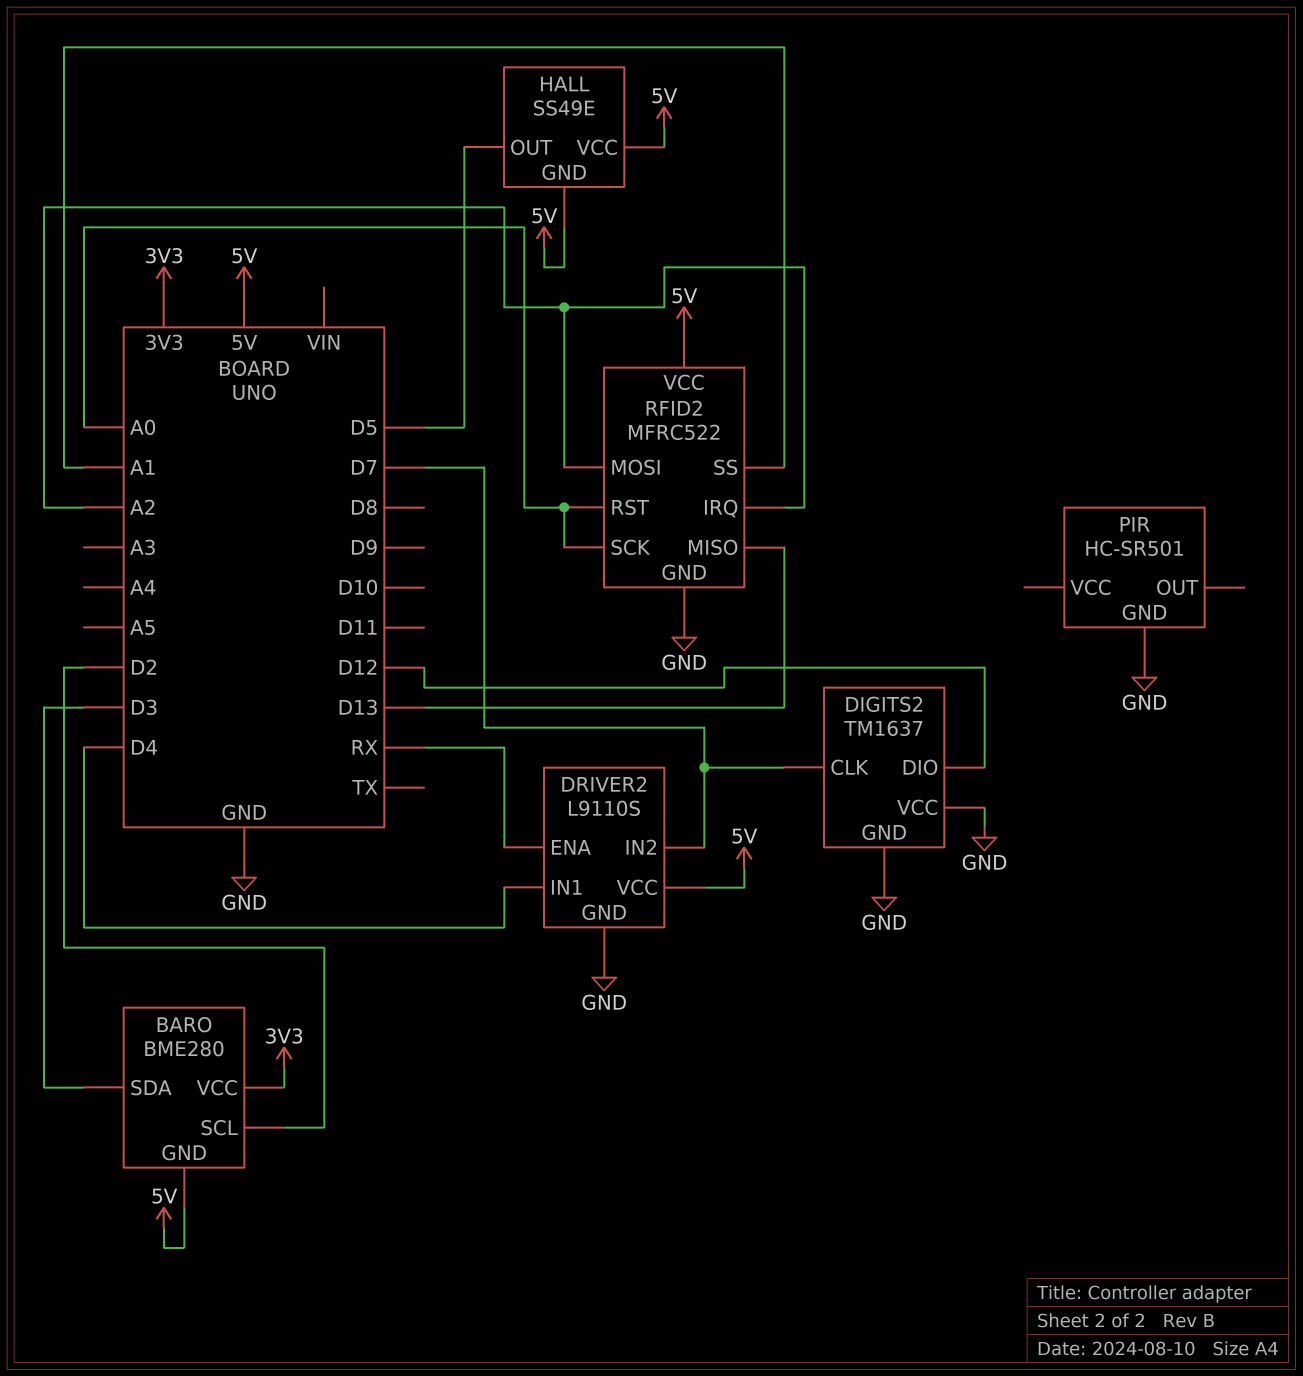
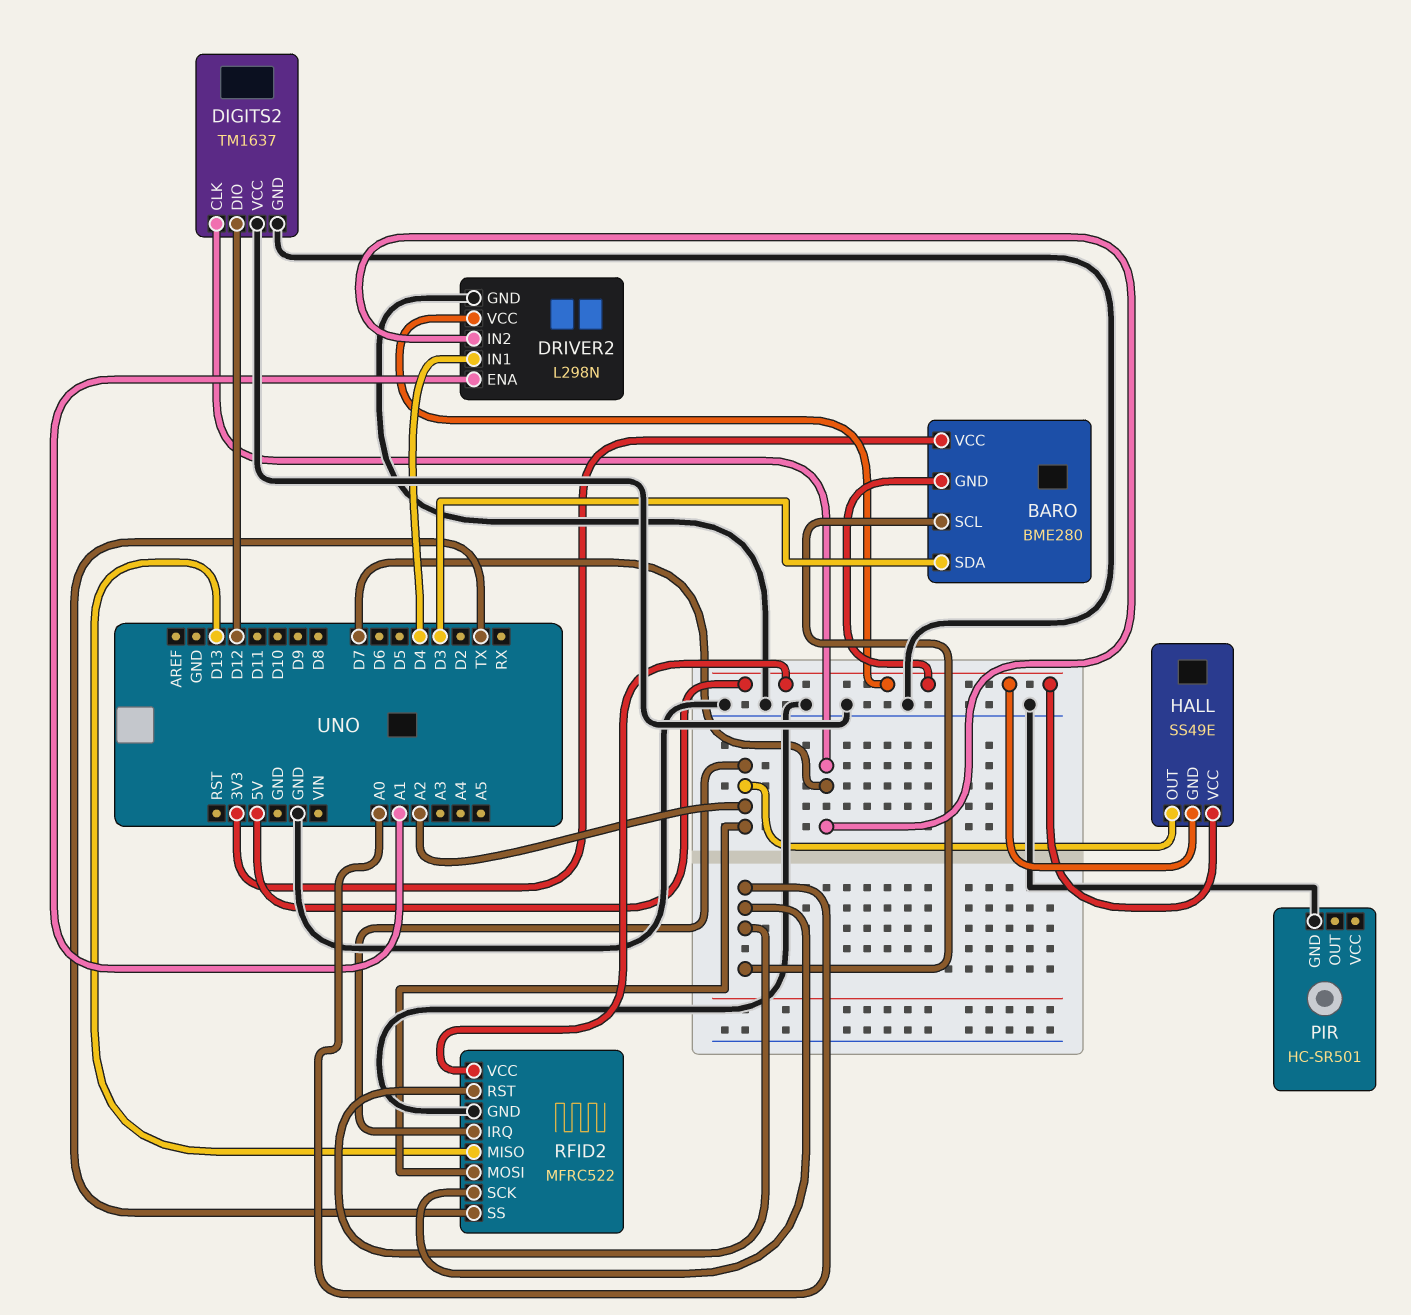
BARO pin SCL: D2 -> A0
DRIVER2: L9110S -> L298N
DRIVER2 pin ENA: RX -> A1
HALL pin OUT: D5 -> A2
RFID2 pin SS: A1 -> TX

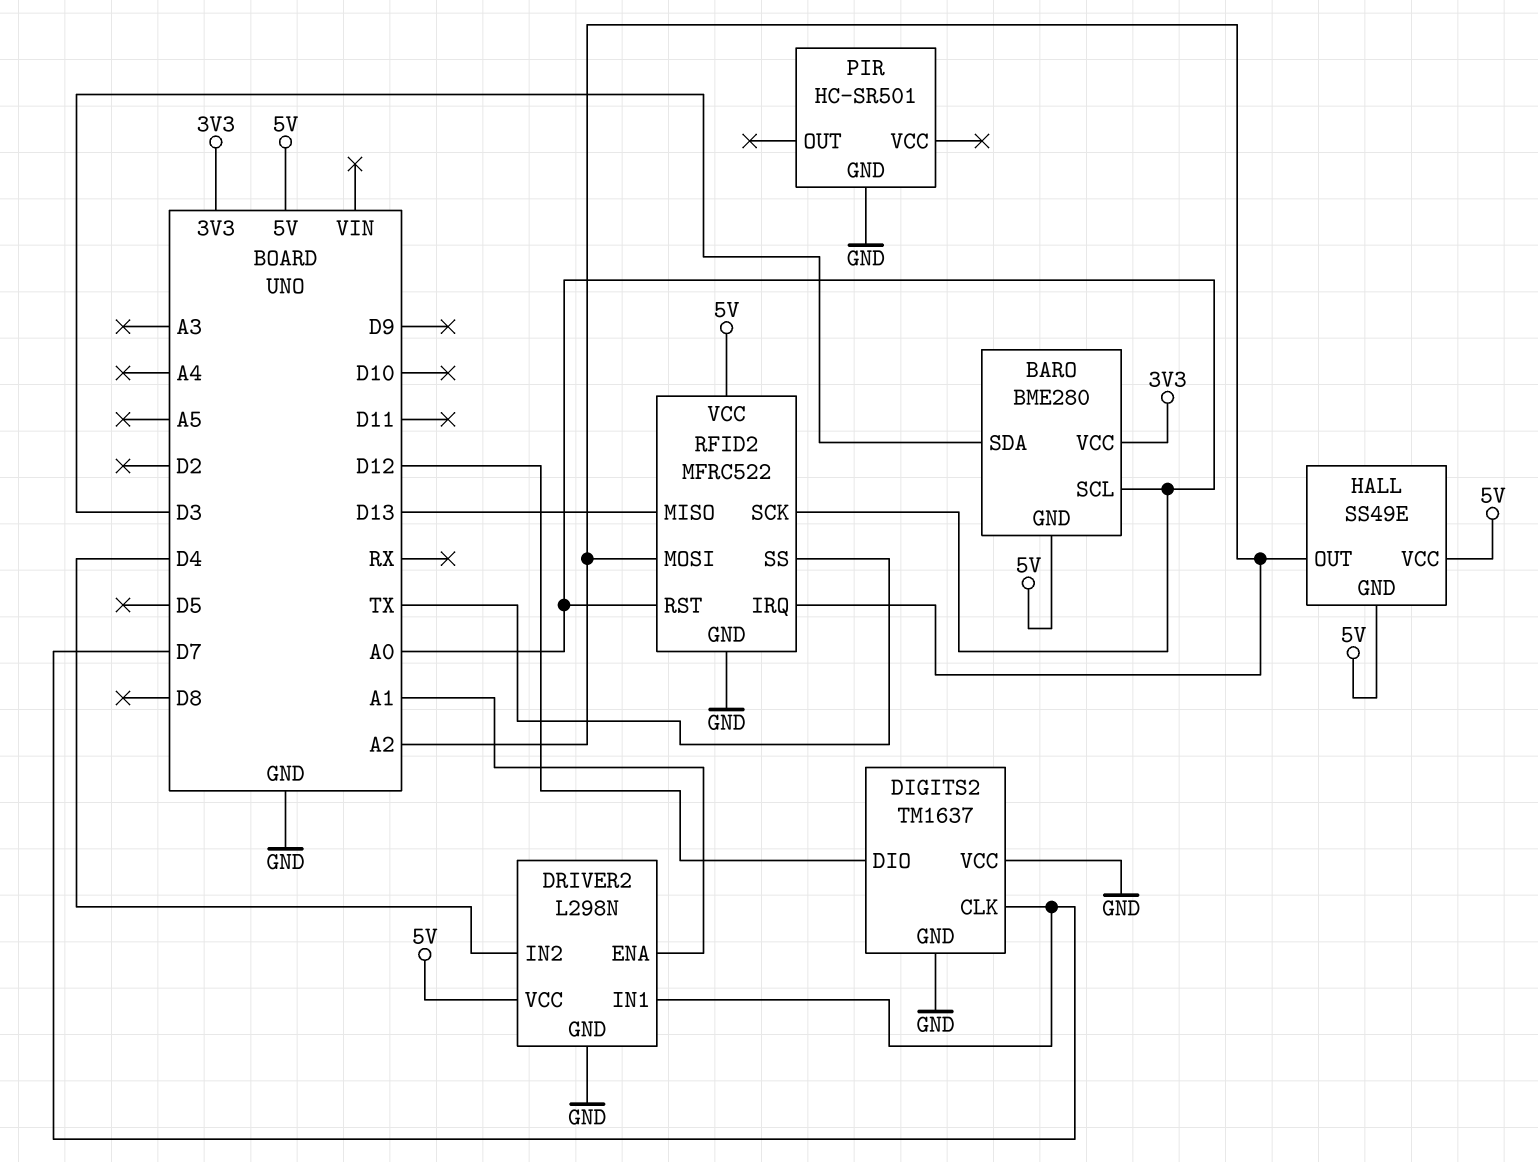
DRIVER2 pin IN1: D4 -> D7
DRIVER2 pin IN2: D7 -> D4

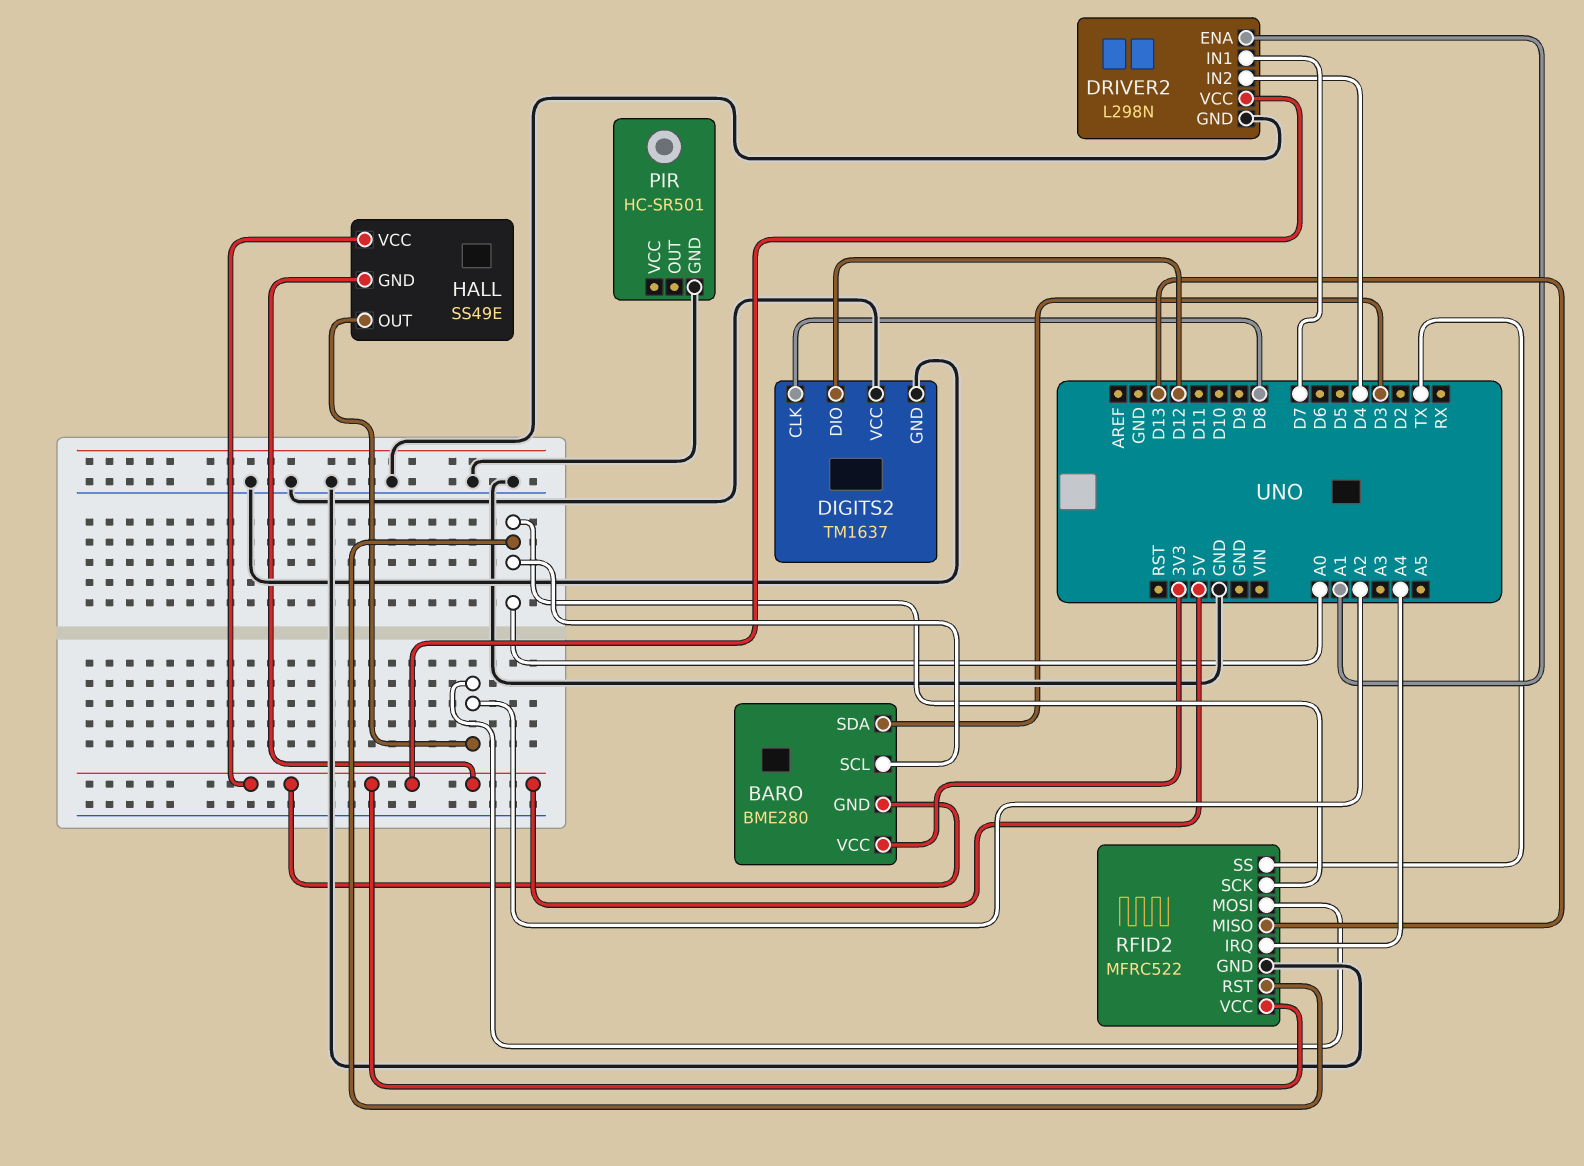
DIGITS2 pin CLK: D7 -> D8
RFID2 pin IRQ: A2 -> A4

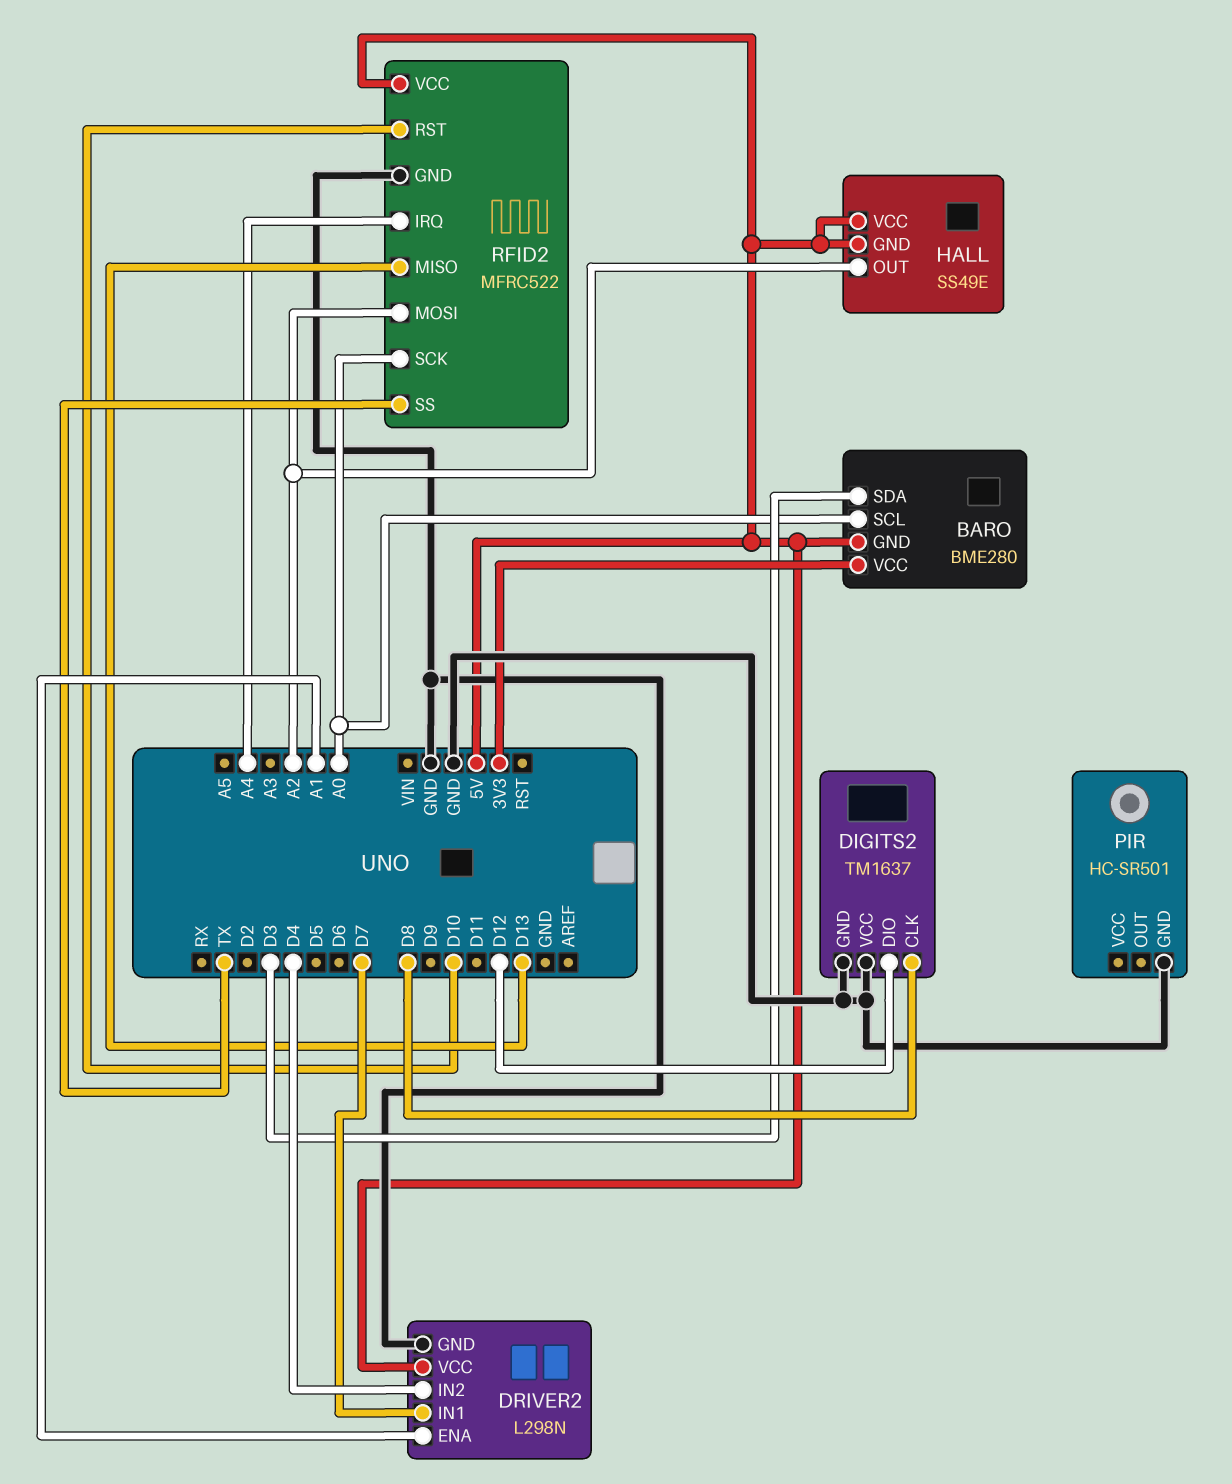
RFID2 pin RST: A0 -> D10

